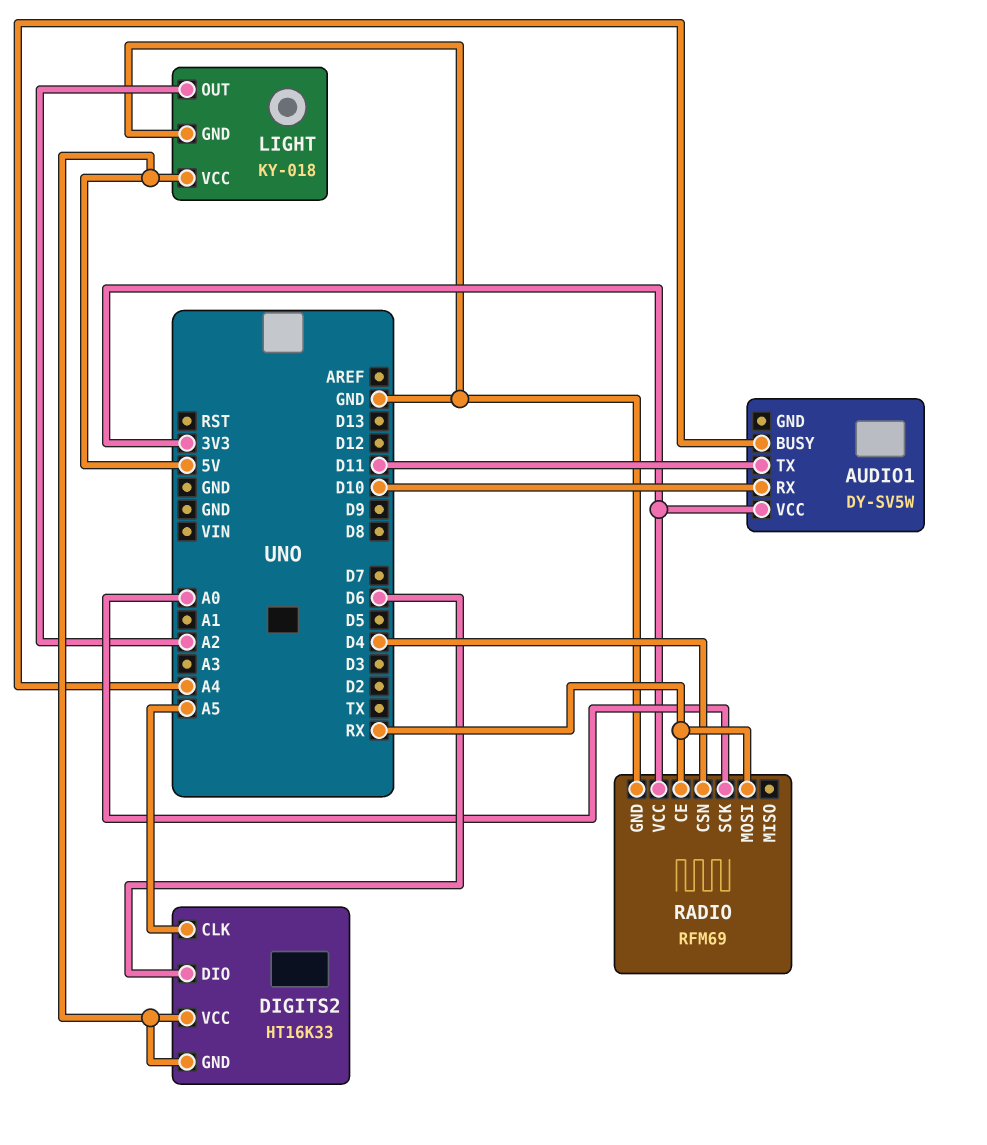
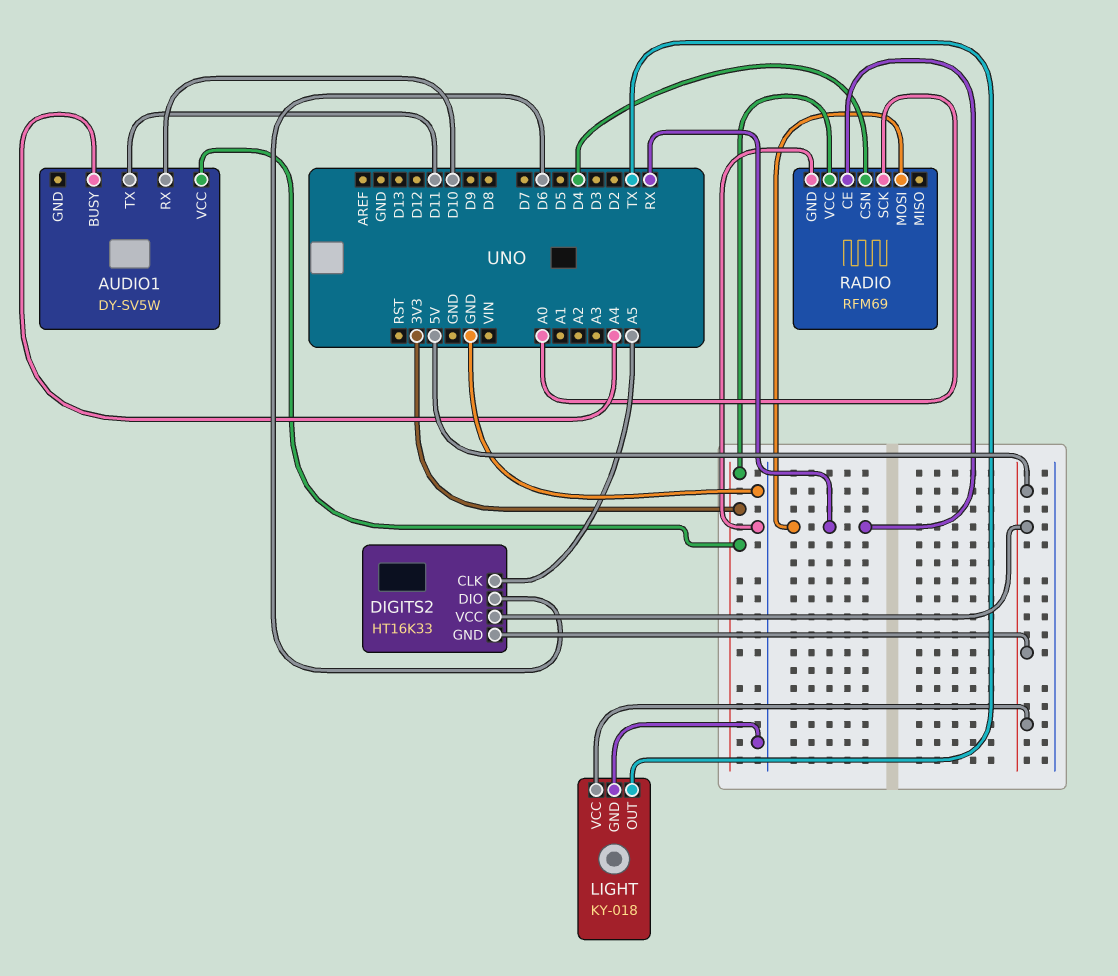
LIGHT pin OUT: A2 -> TX

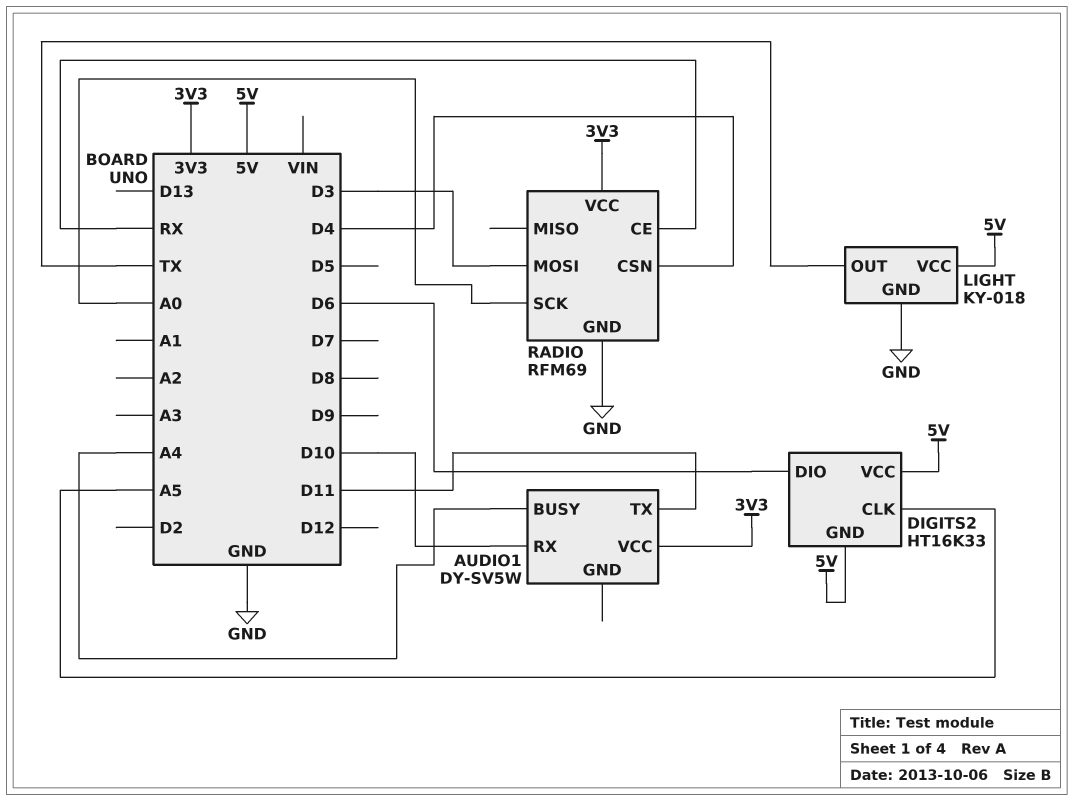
RADIO pin MOSI: RX -> D3

